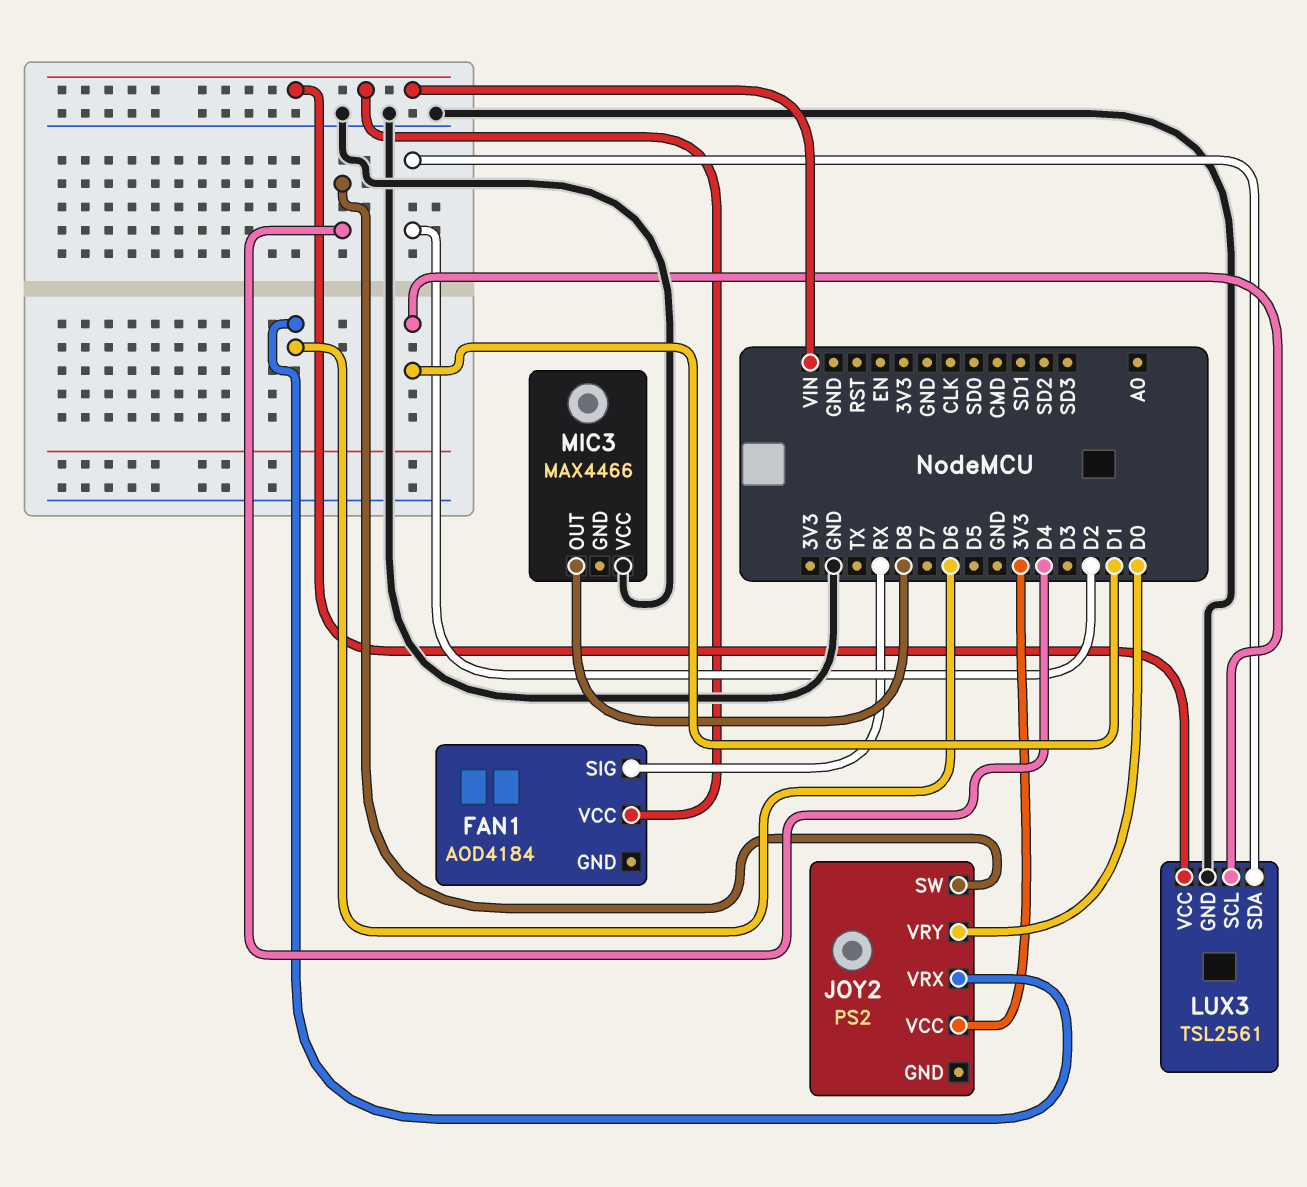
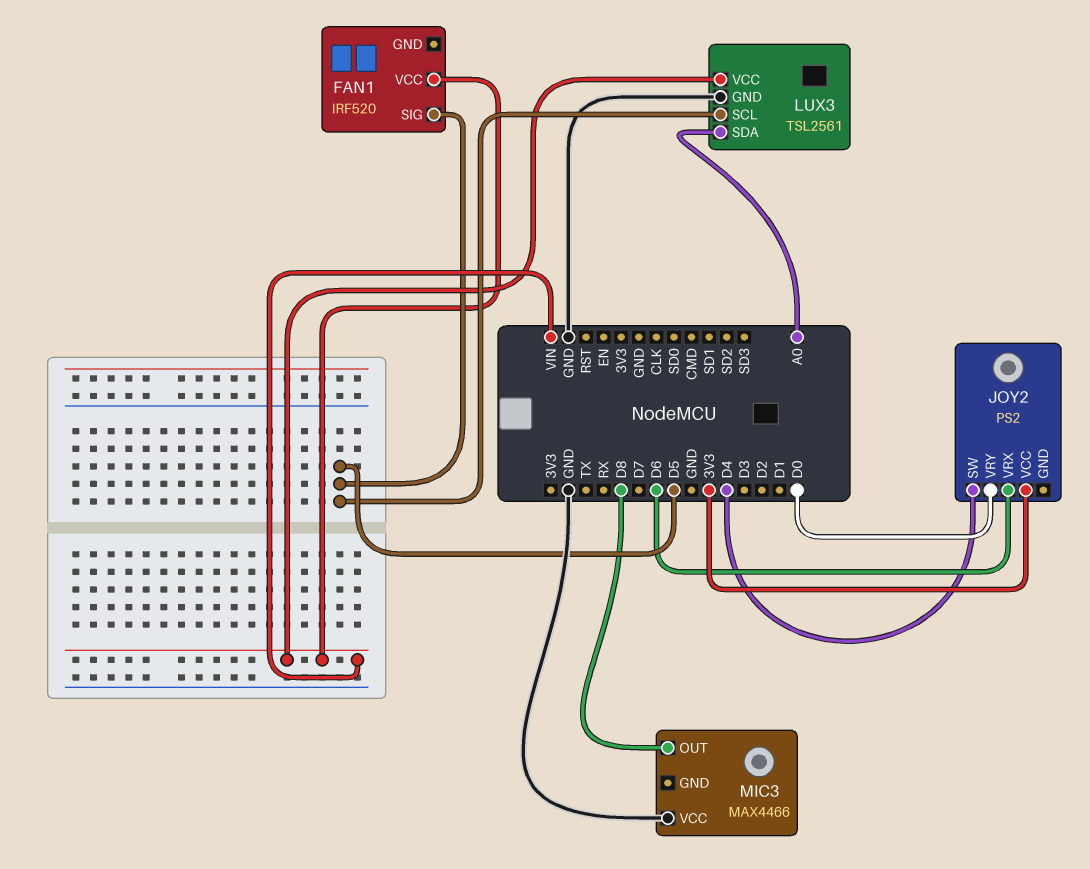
FAN1: AOD4184 -> IRF520
FAN1 pin SIG: RX -> D5
LUX3 pin SCL: D1 -> D5
LUX3 pin SDA: D2 -> A0

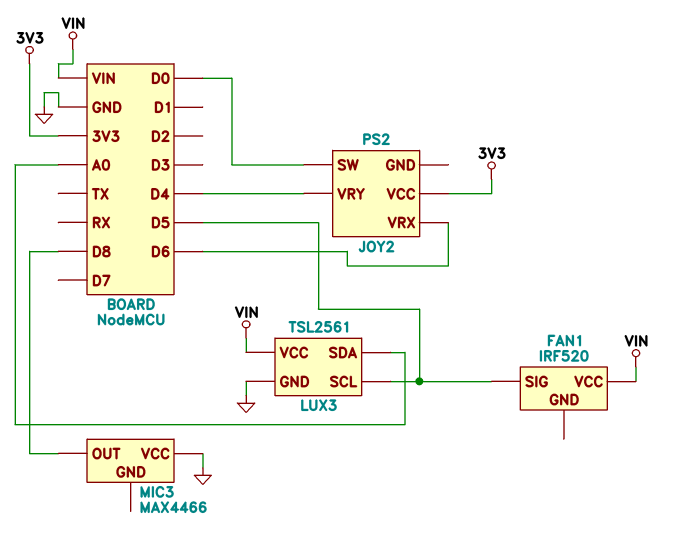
JOY2 pin SW: D4 -> D0
JOY2 pin VRY: D0 -> D4

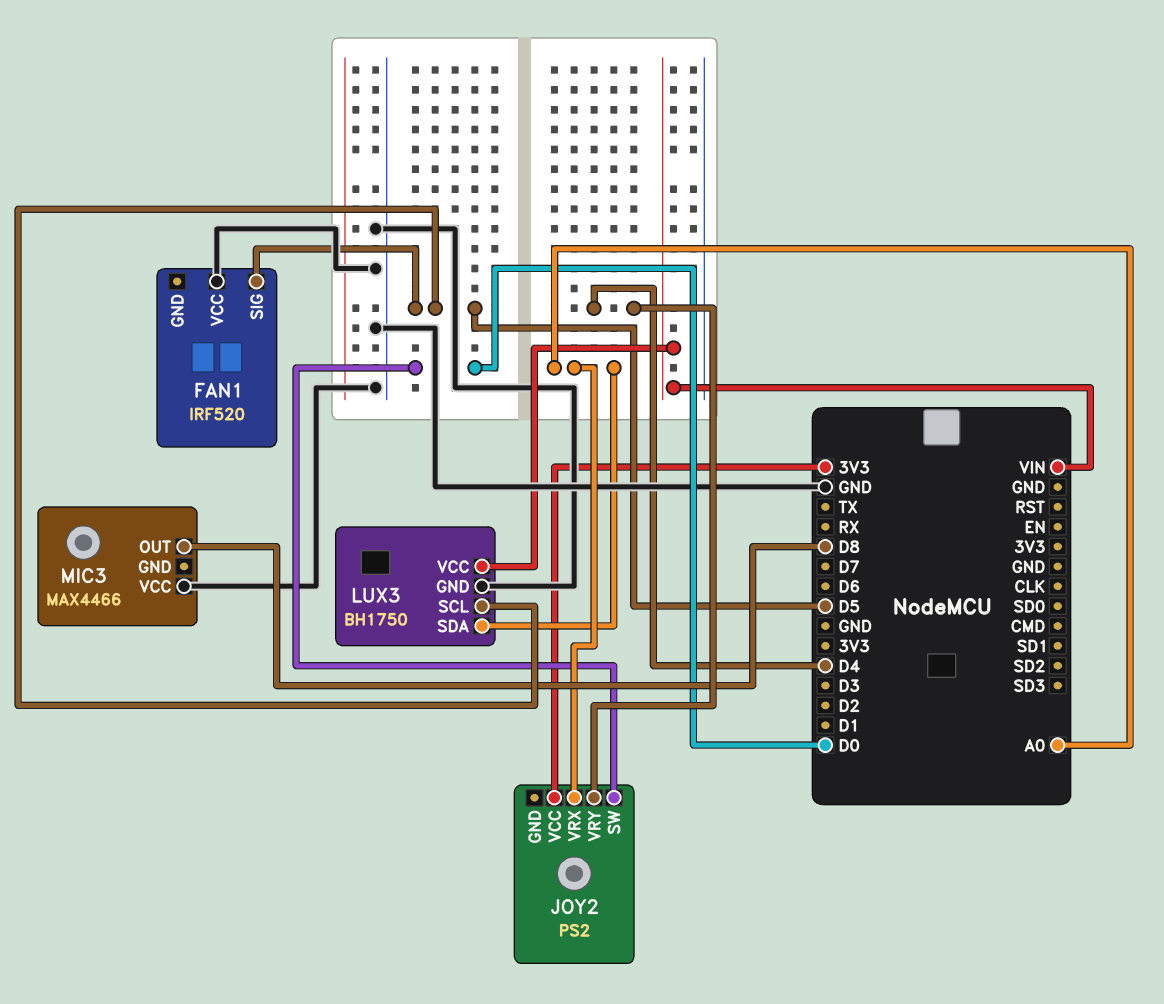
FAN1 pin VCC: VIN -> GND
JOY2 pin VRX: D6 -> A0
LUX3: TSL2561 -> BH1750

